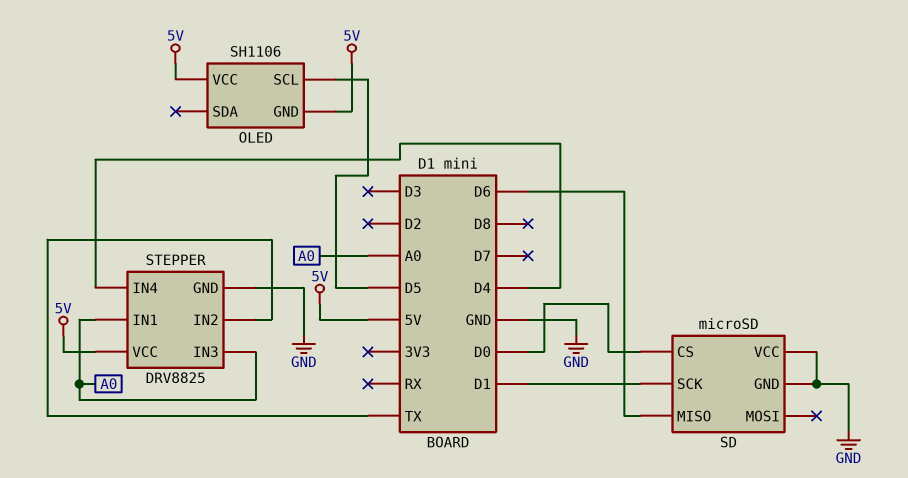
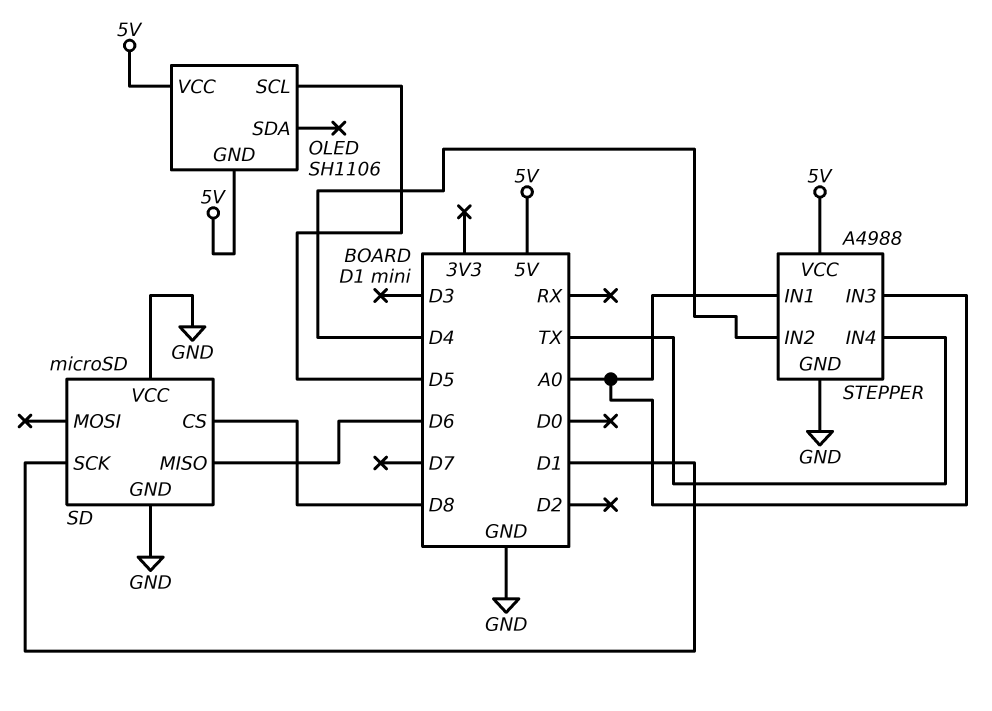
SD pin CS: D0 -> D8
STEPPER: DRV8825 -> A4988
STEPPER pin IN2: TX -> D4
STEPPER pin IN4: D4 -> TX

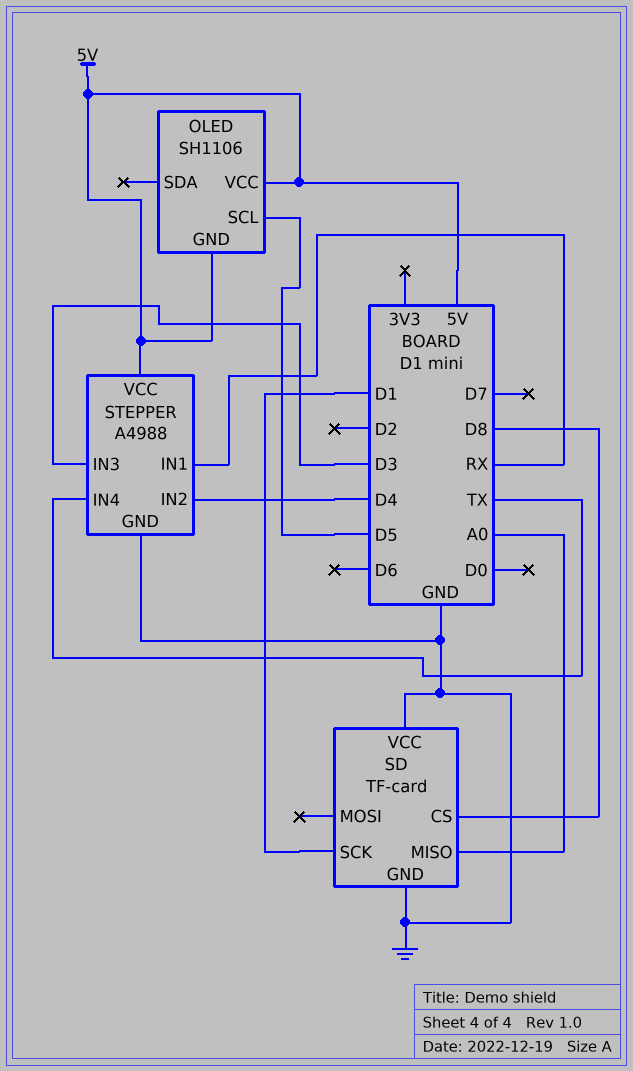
SD: microSD -> TF-card
SD pin MISO: D6 -> A0
STEPPER pin IN1: A0 -> RX
STEPPER pin IN3: A0 -> D3

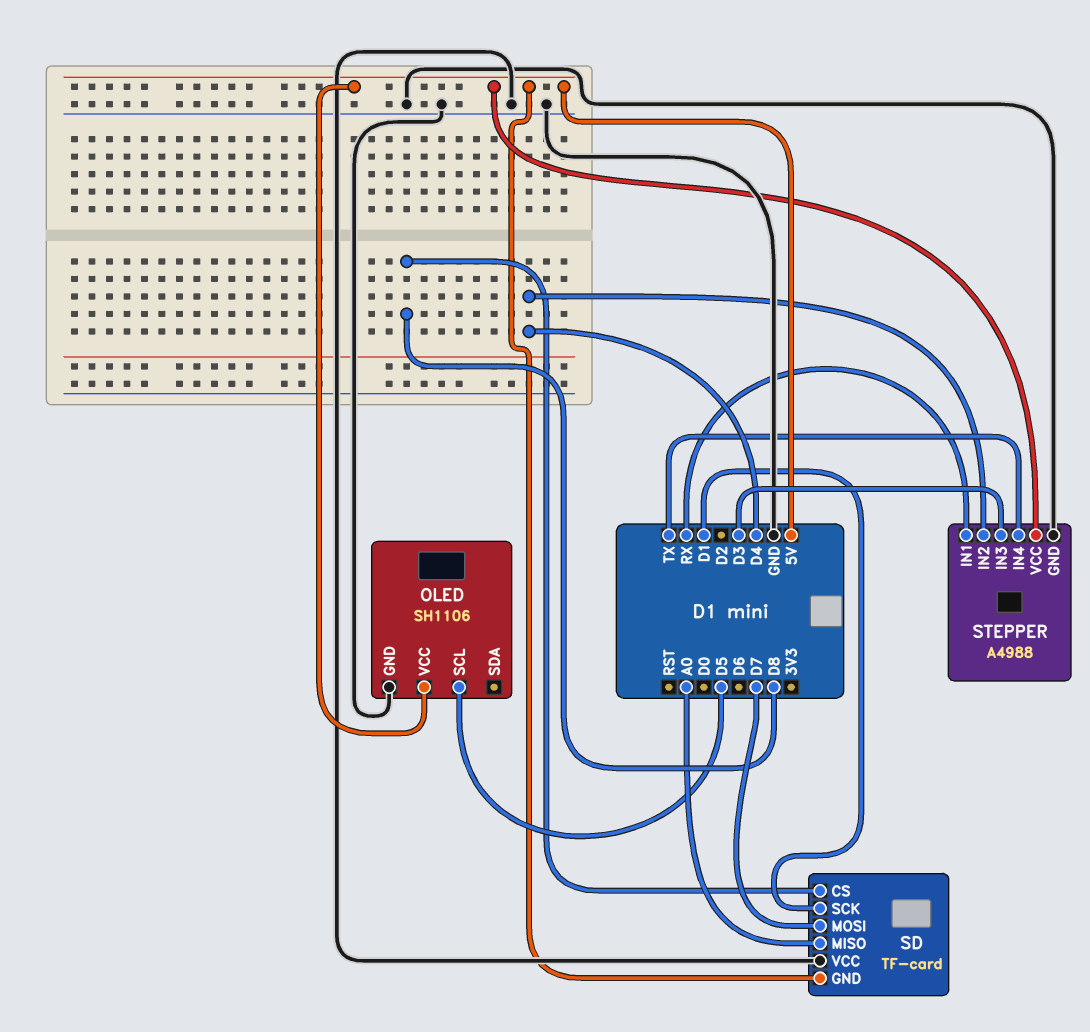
OLED pin GND: 5V -> GND
SD pin GND: GND -> 5V
SD pin MOSI: none -> D7

